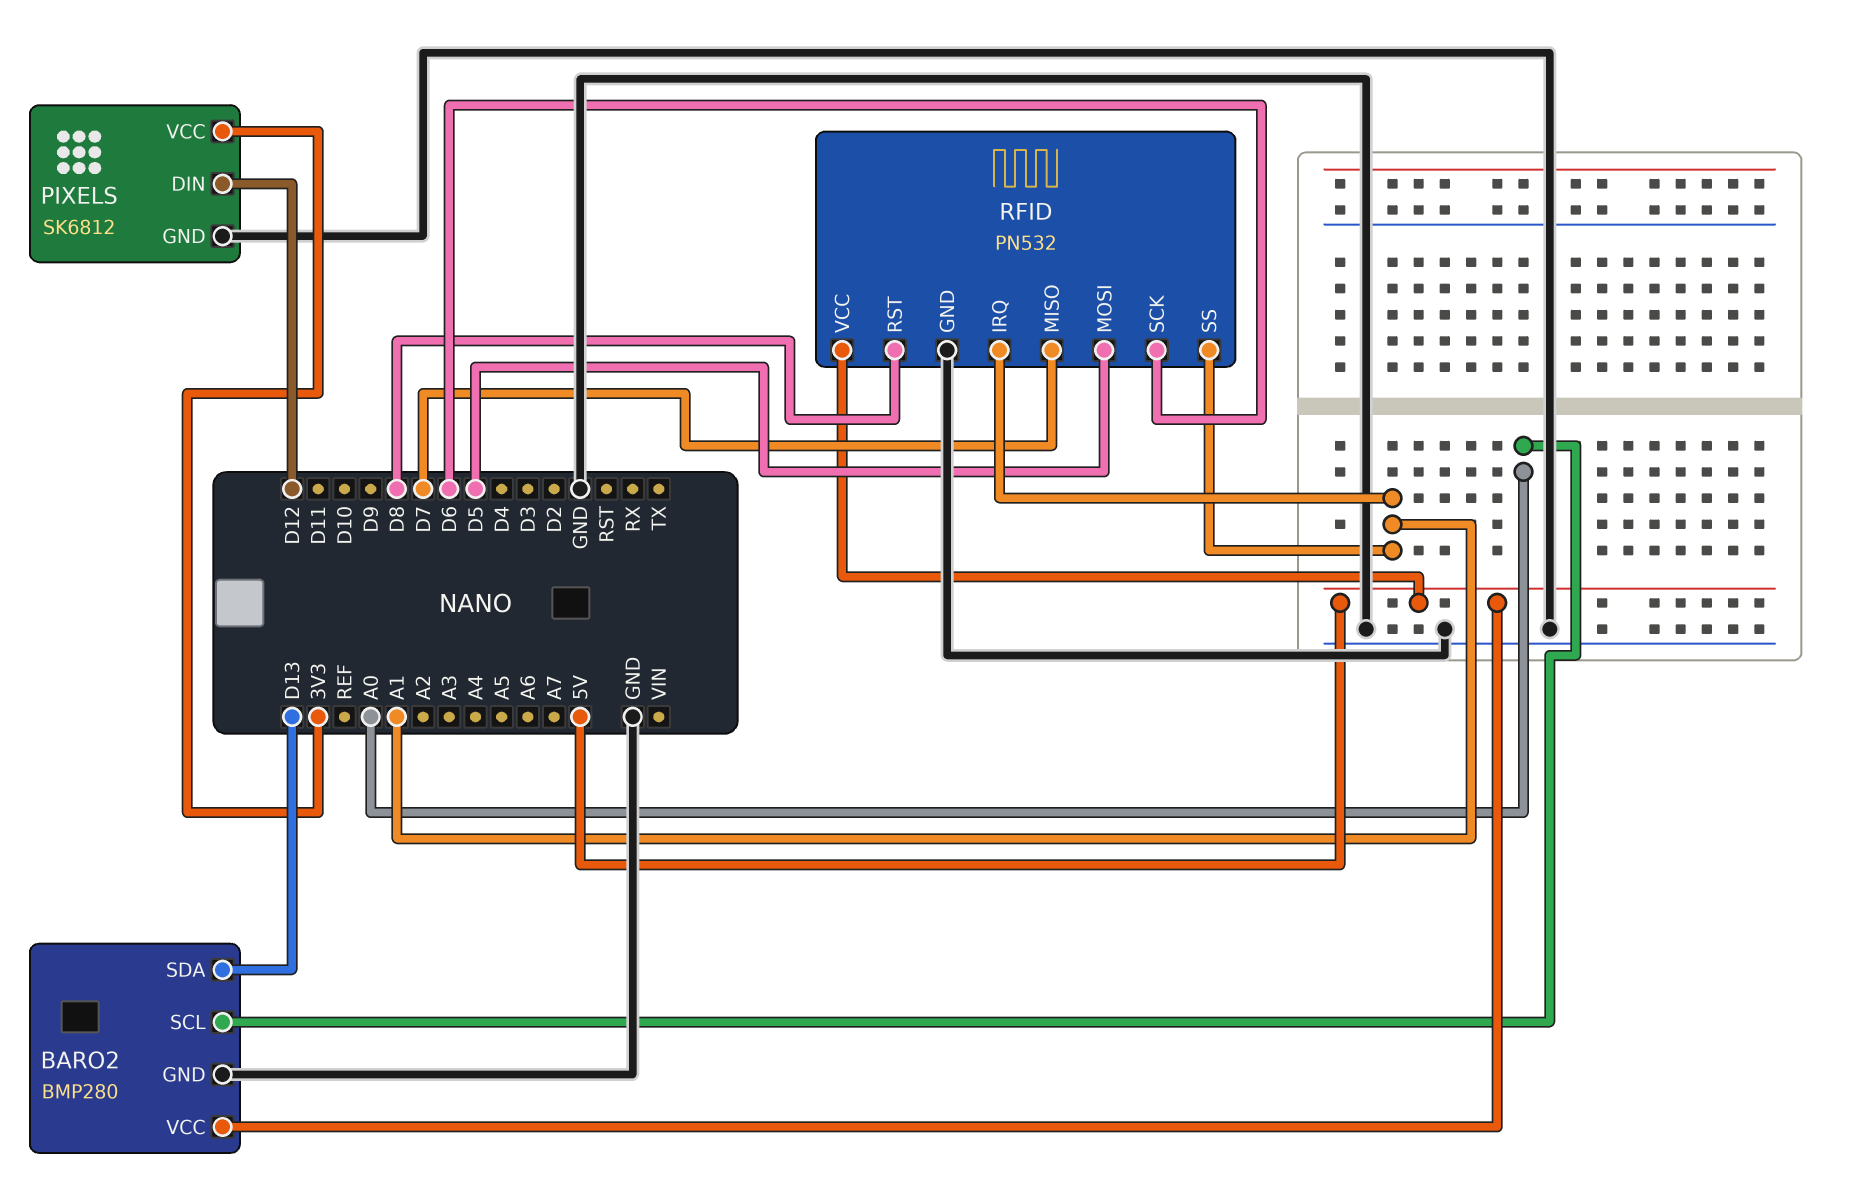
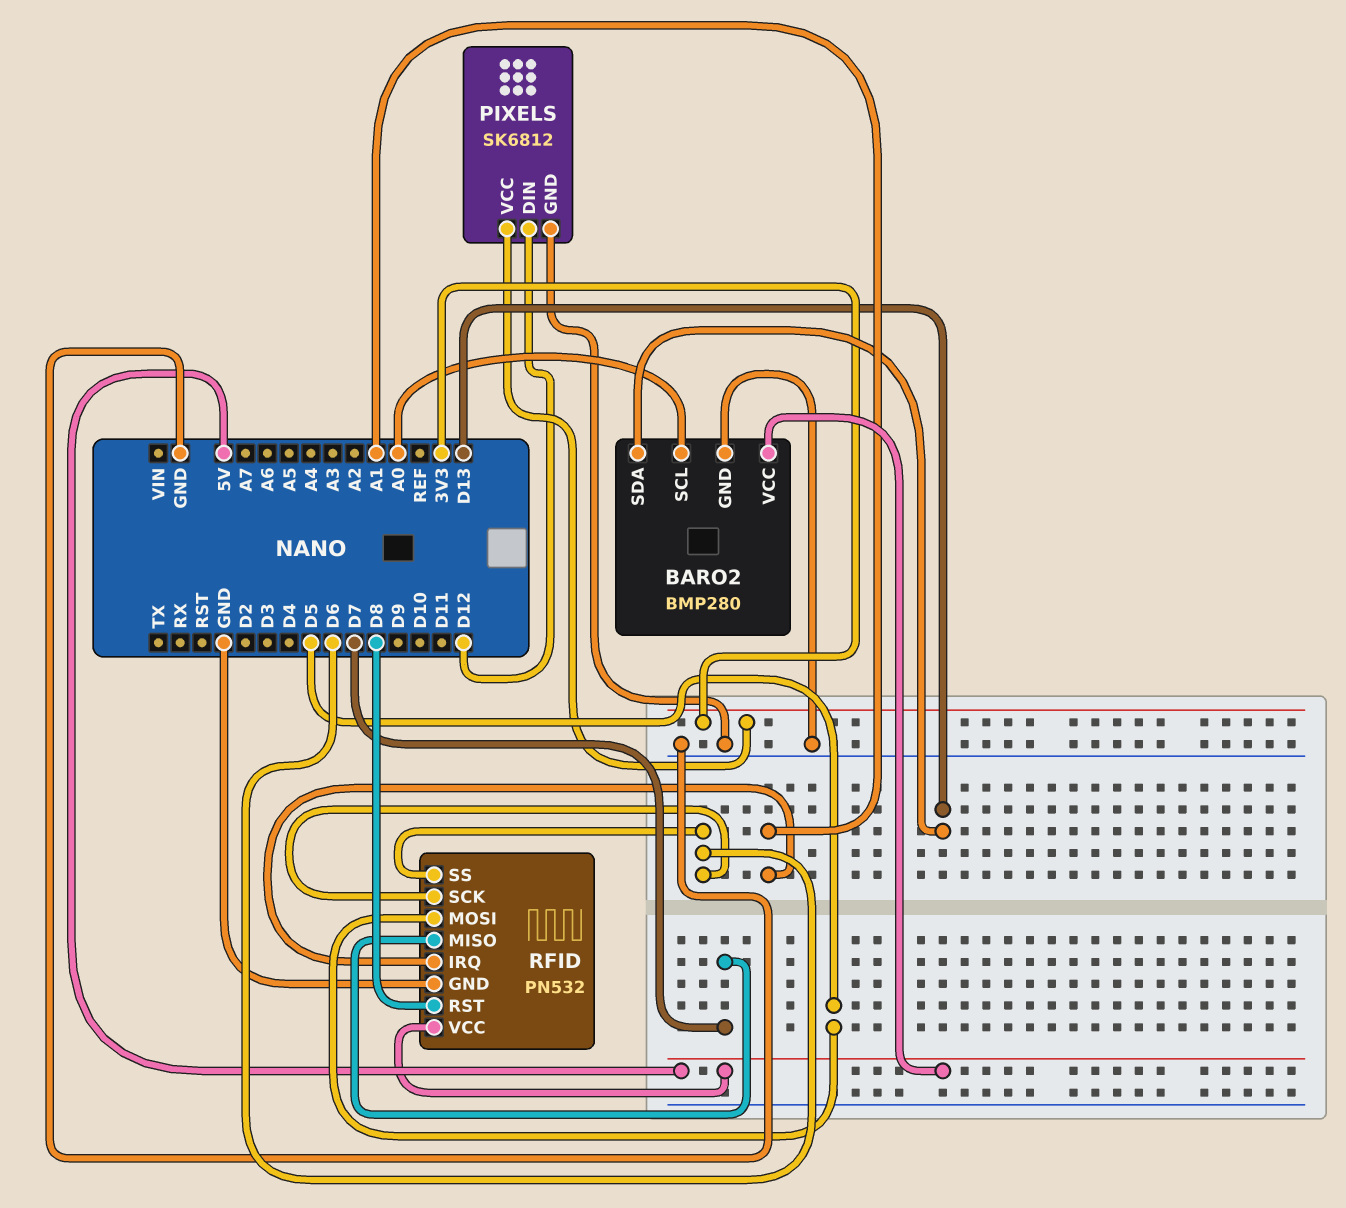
RFID pin SS: A1 -> D6

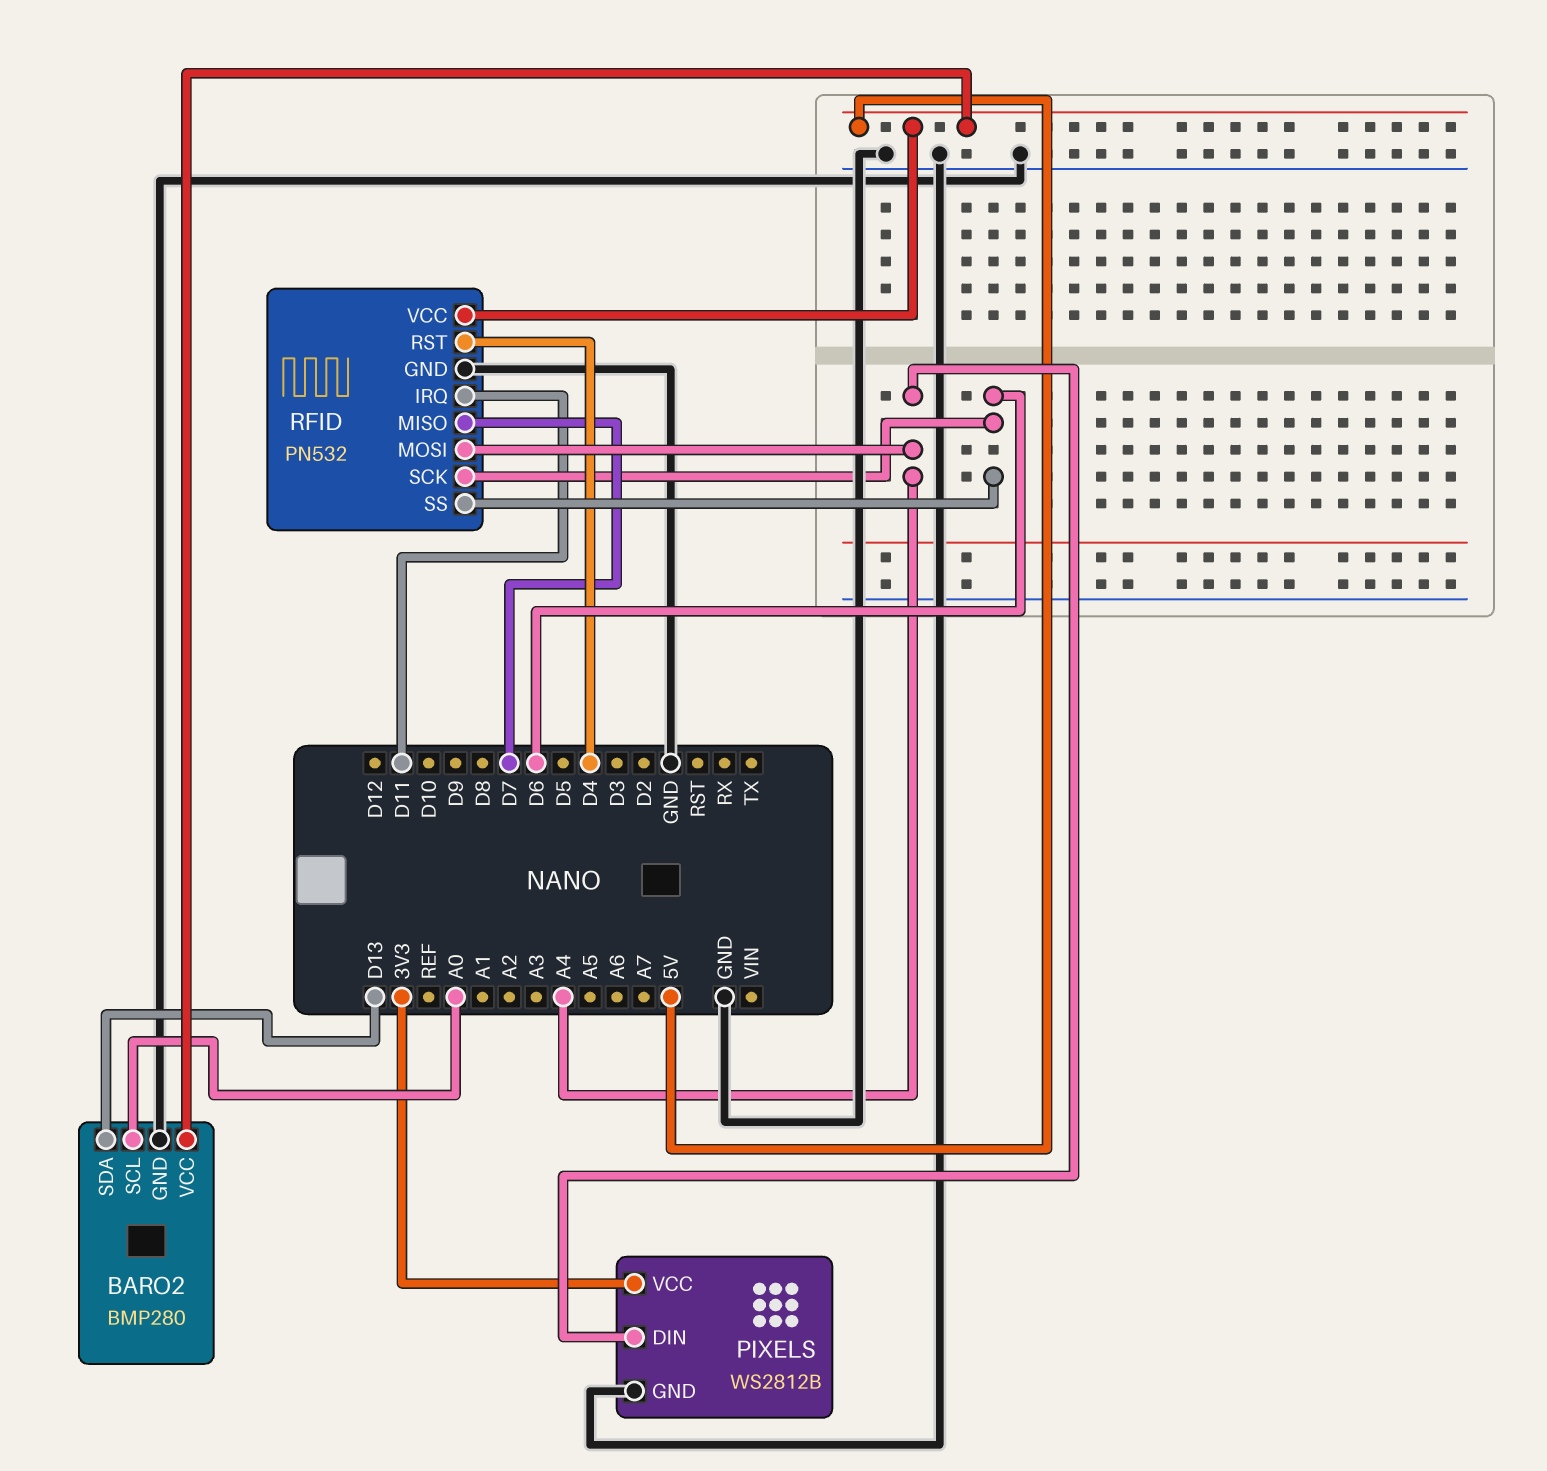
PIXELS: SK6812 -> WS2812B
PIXELS pin DIN: D12 -> A4
RFID pin IRQ: A1 -> D11
RFID pin MOSI: D5 -> A4
RFID pin RST: D8 -> D4

